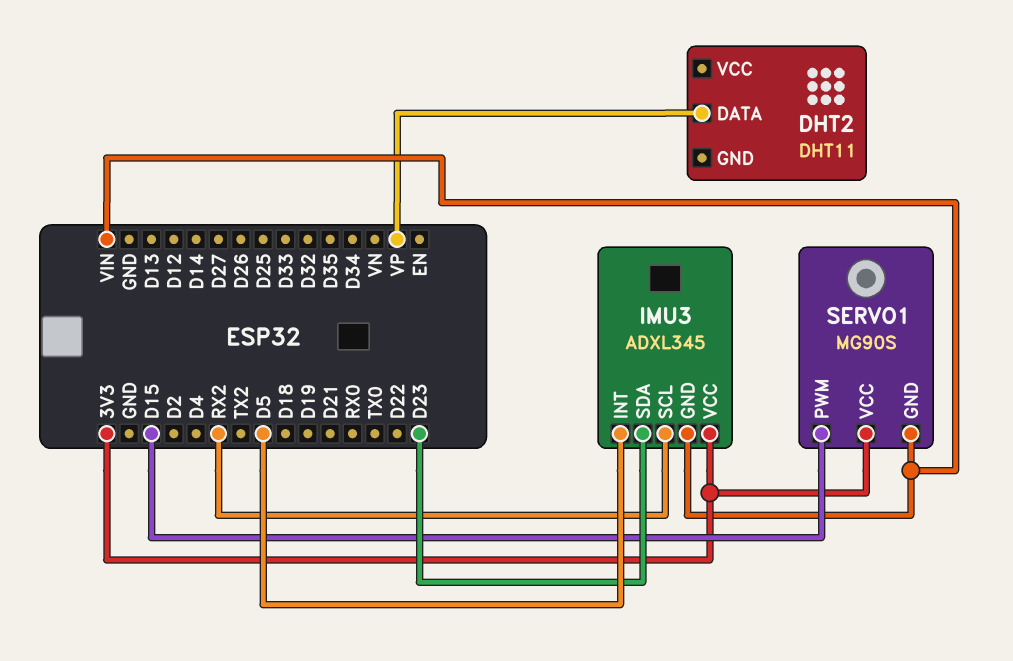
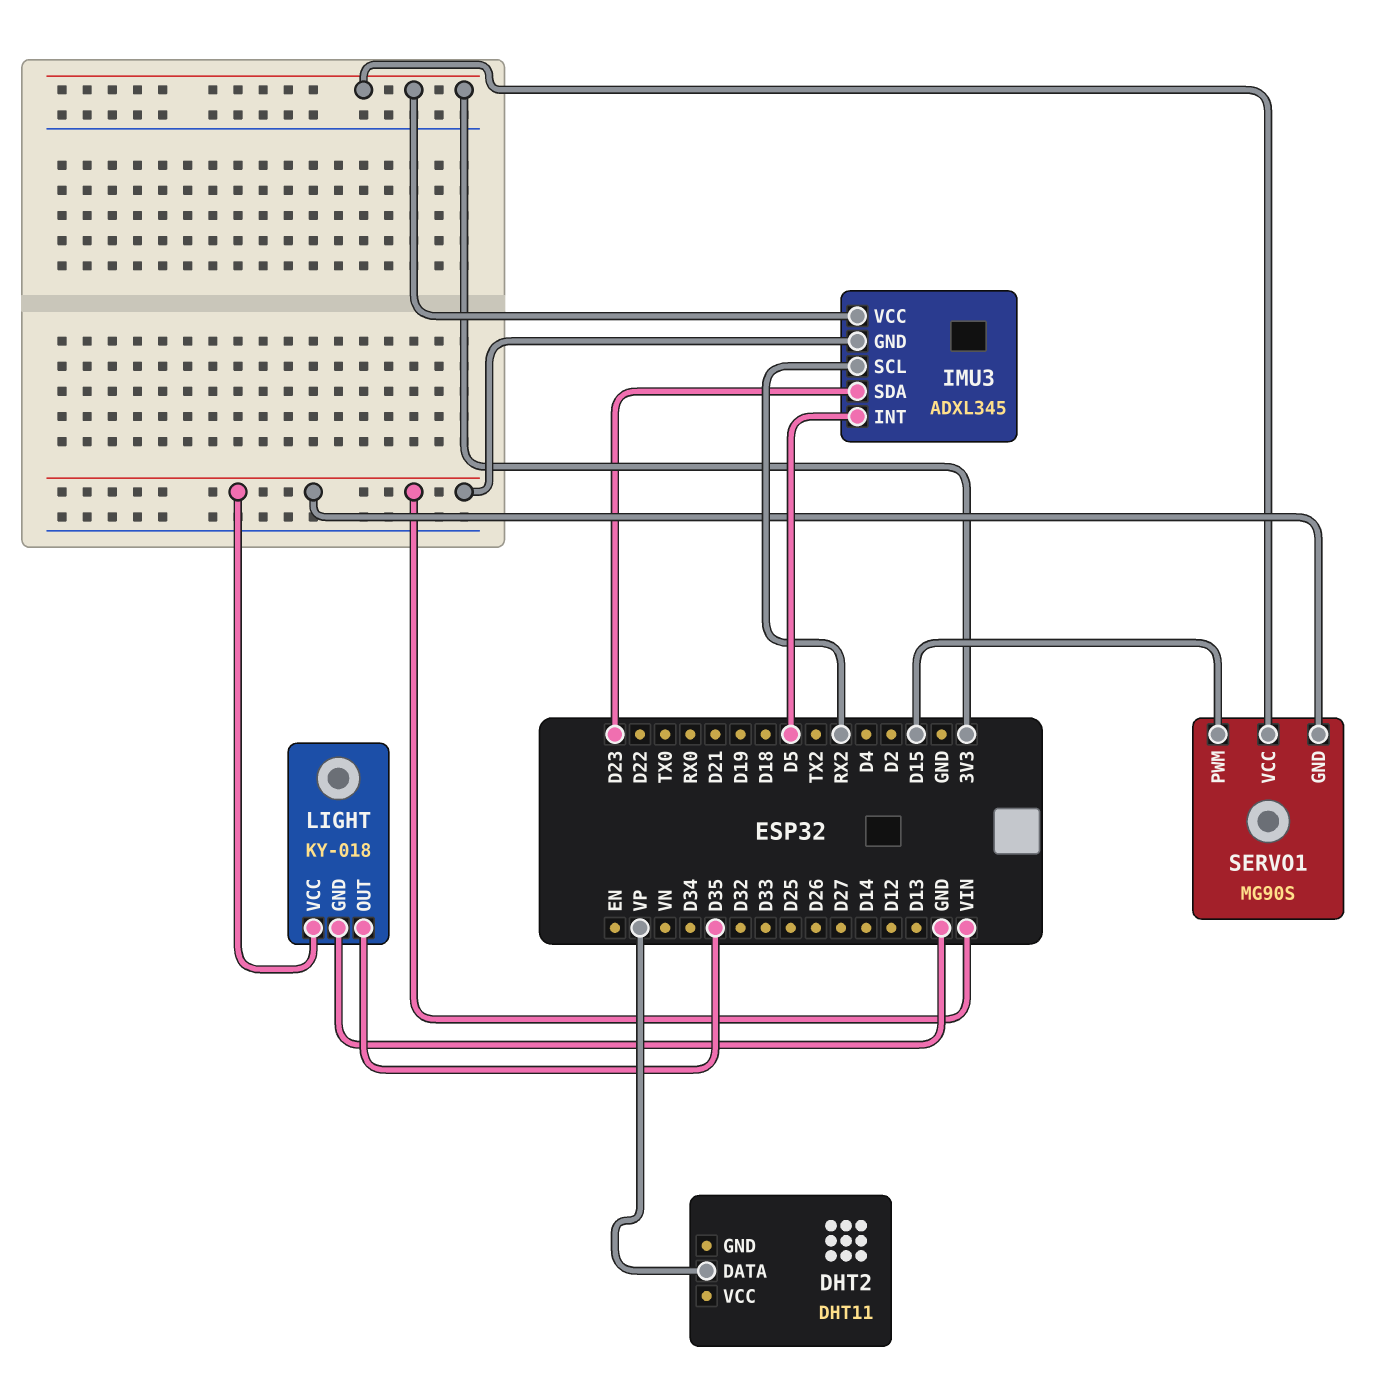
LIGHT: none -> KY-018
LIGHT pin GND: none -> GND
LIGHT pin OUT: none -> D35
LIGHT pin VCC: none -> VIN

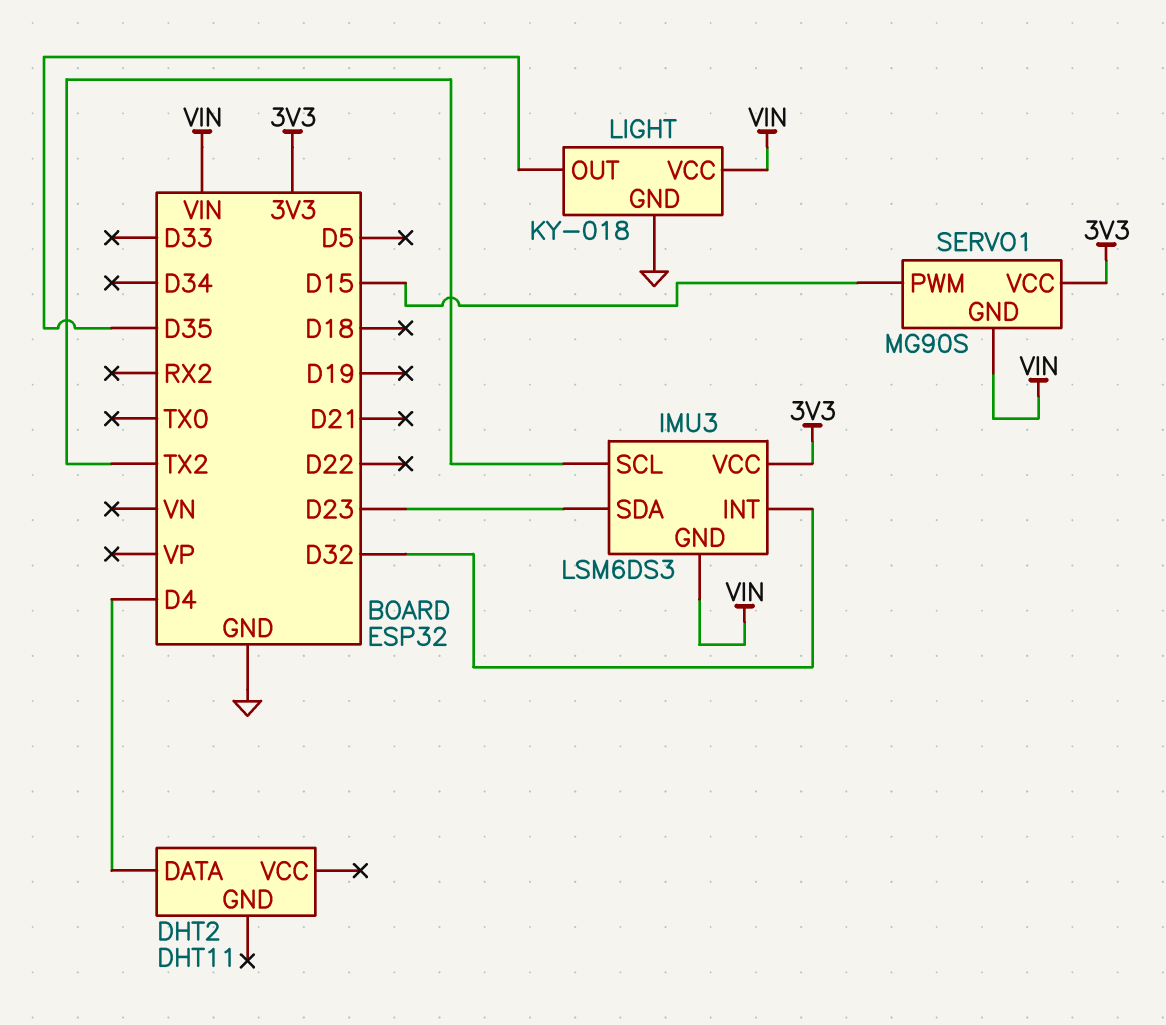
DHT2 pin DATA: VP -> D4
IMU3: ADXL345 -> LSM6DS3
IMU3 pin INT: D5 -> D32
IMU3 pin SCL: RX2 -> TX2

